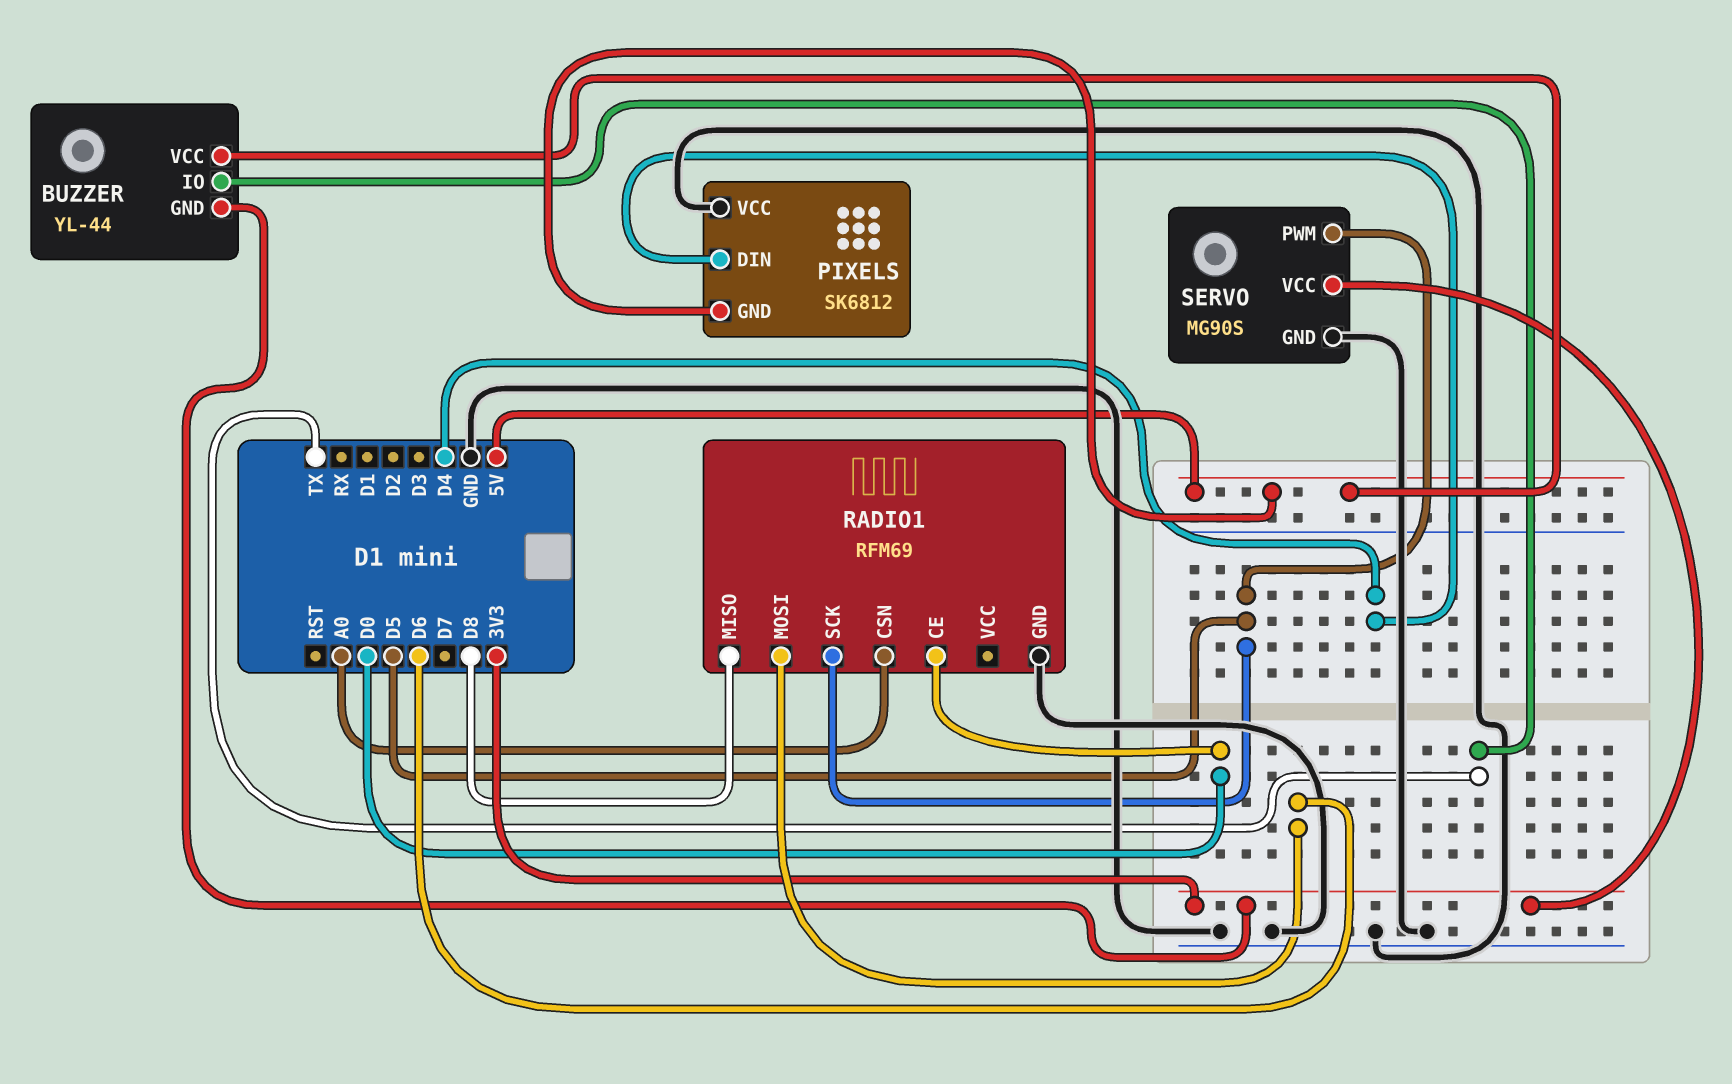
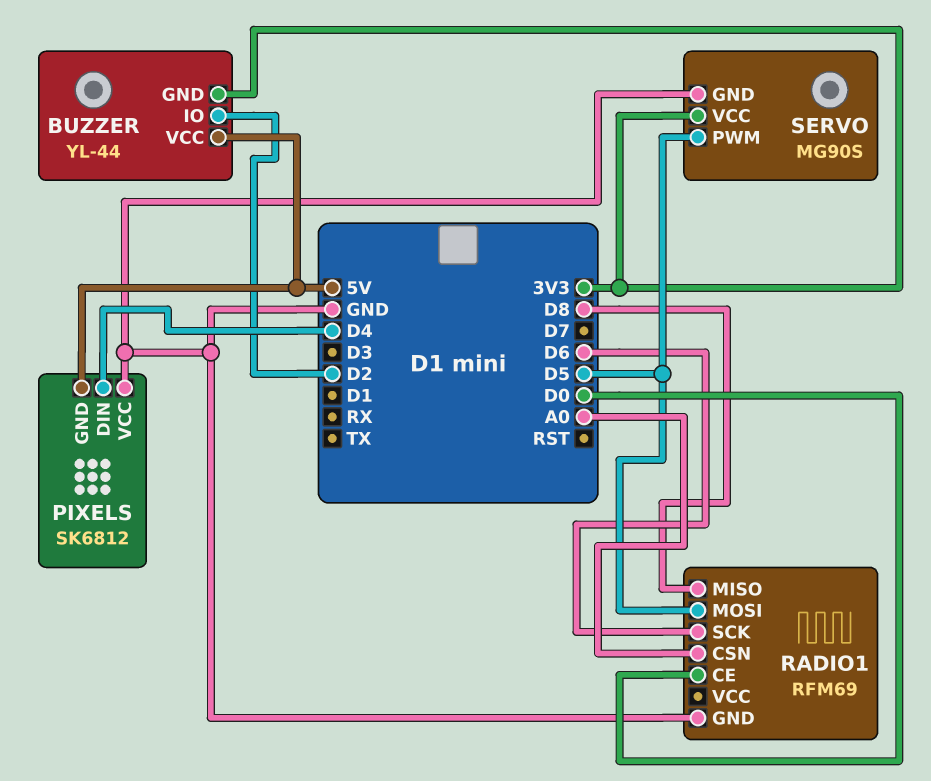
BUZZER pin IO: TX -> D2
RADIO1 pin MOSI: D6 -> D5
RADIO1 pin SCK: D5 -> D6

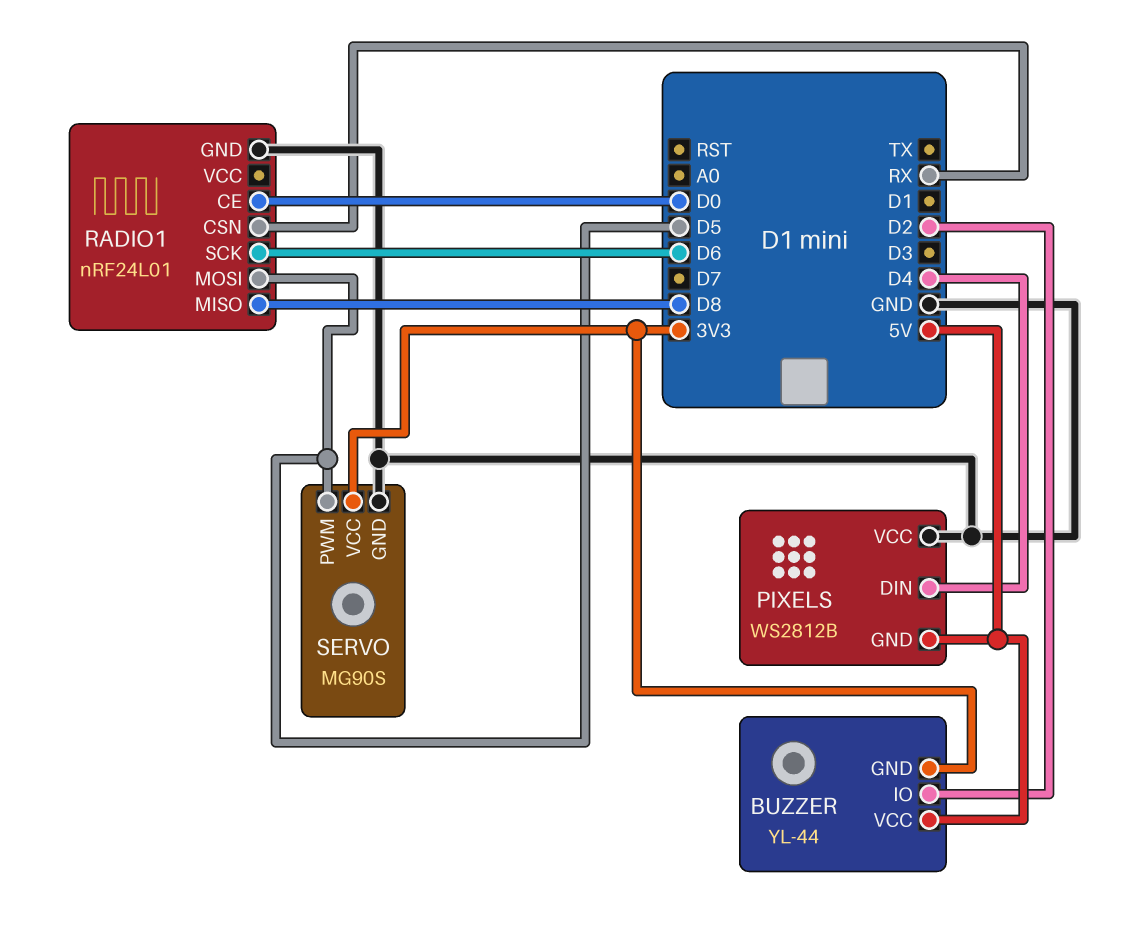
PIXELS: SK6812 -> WS2812B
RADIO1: RFM69 -> nRF24L01
RADIO1 pin CSN: A0 -> RX

